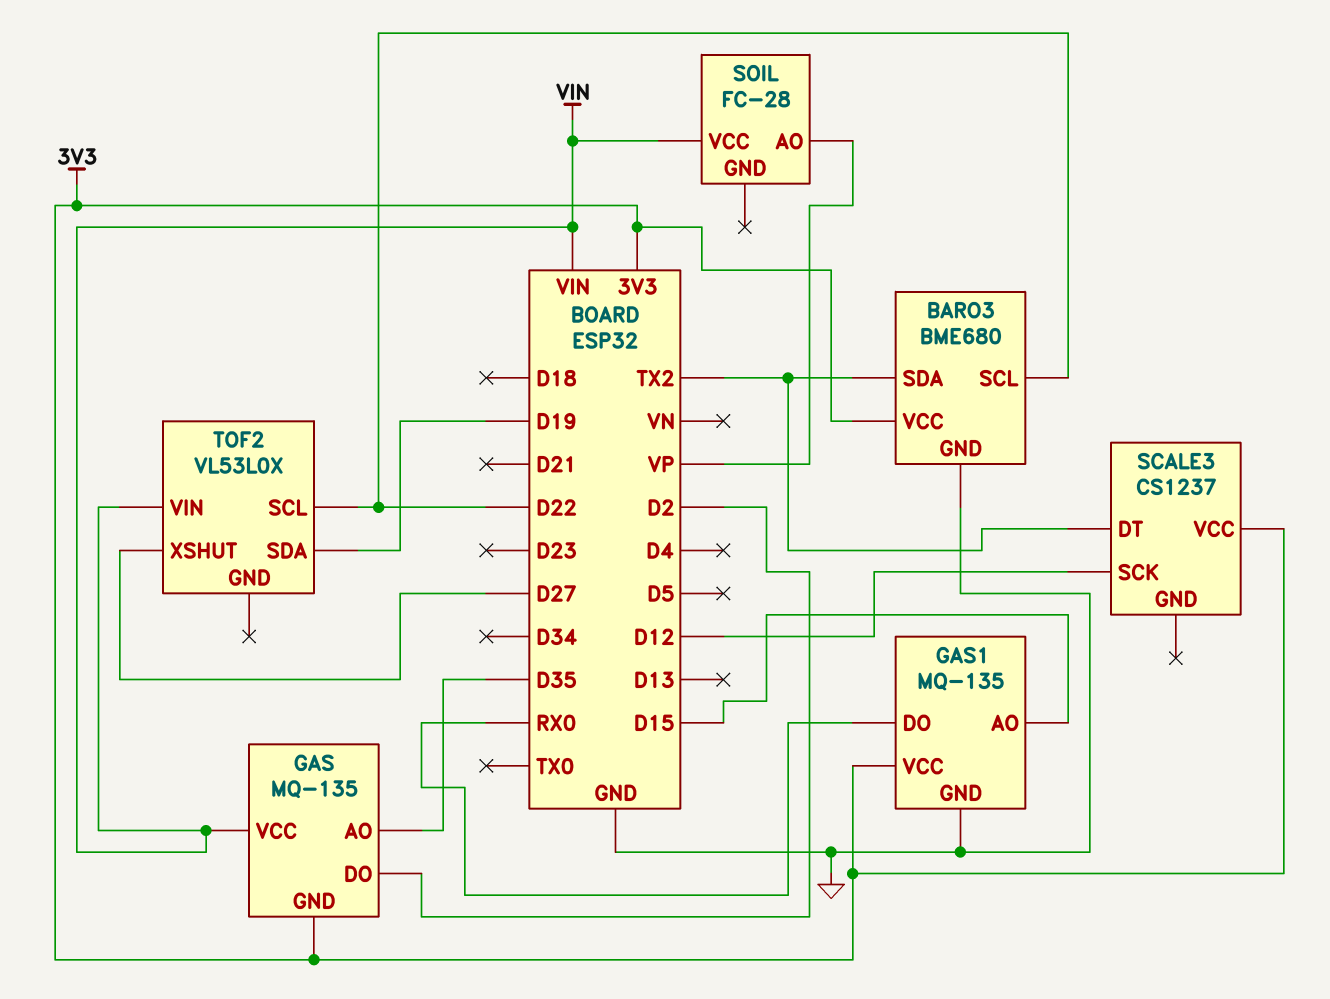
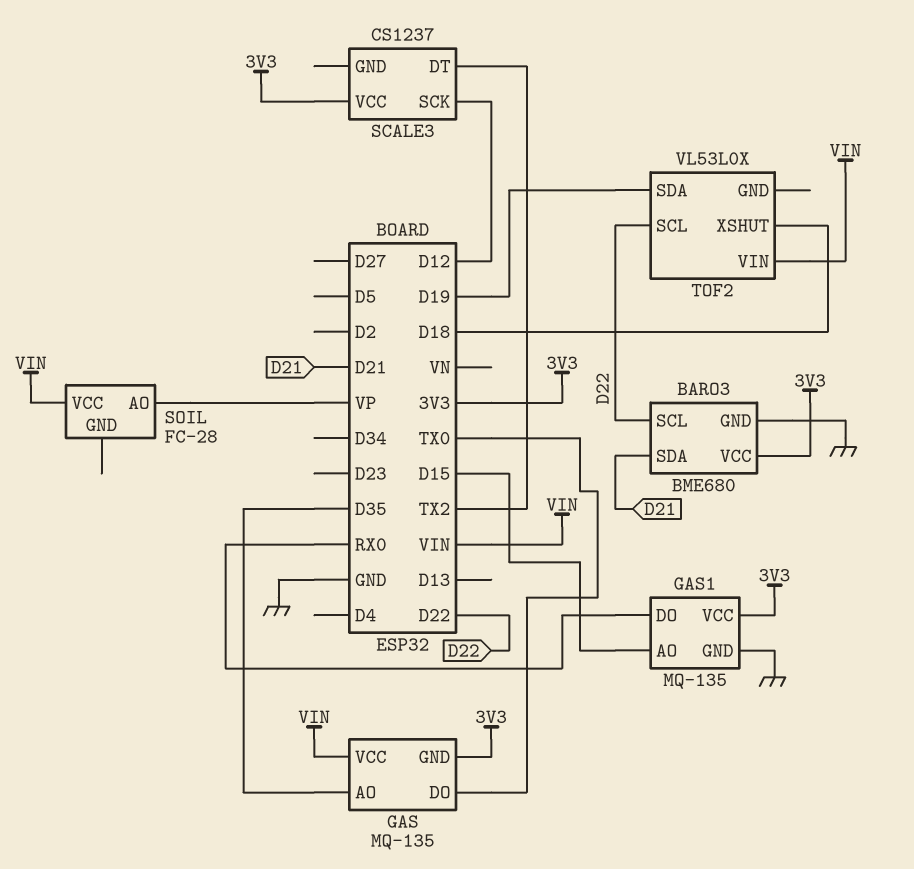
BARO3 pin SDA: TX2 -> D21
GAS pin DO: D2 -> TX0
TOF2 pin XSHUT: D27 -> D18

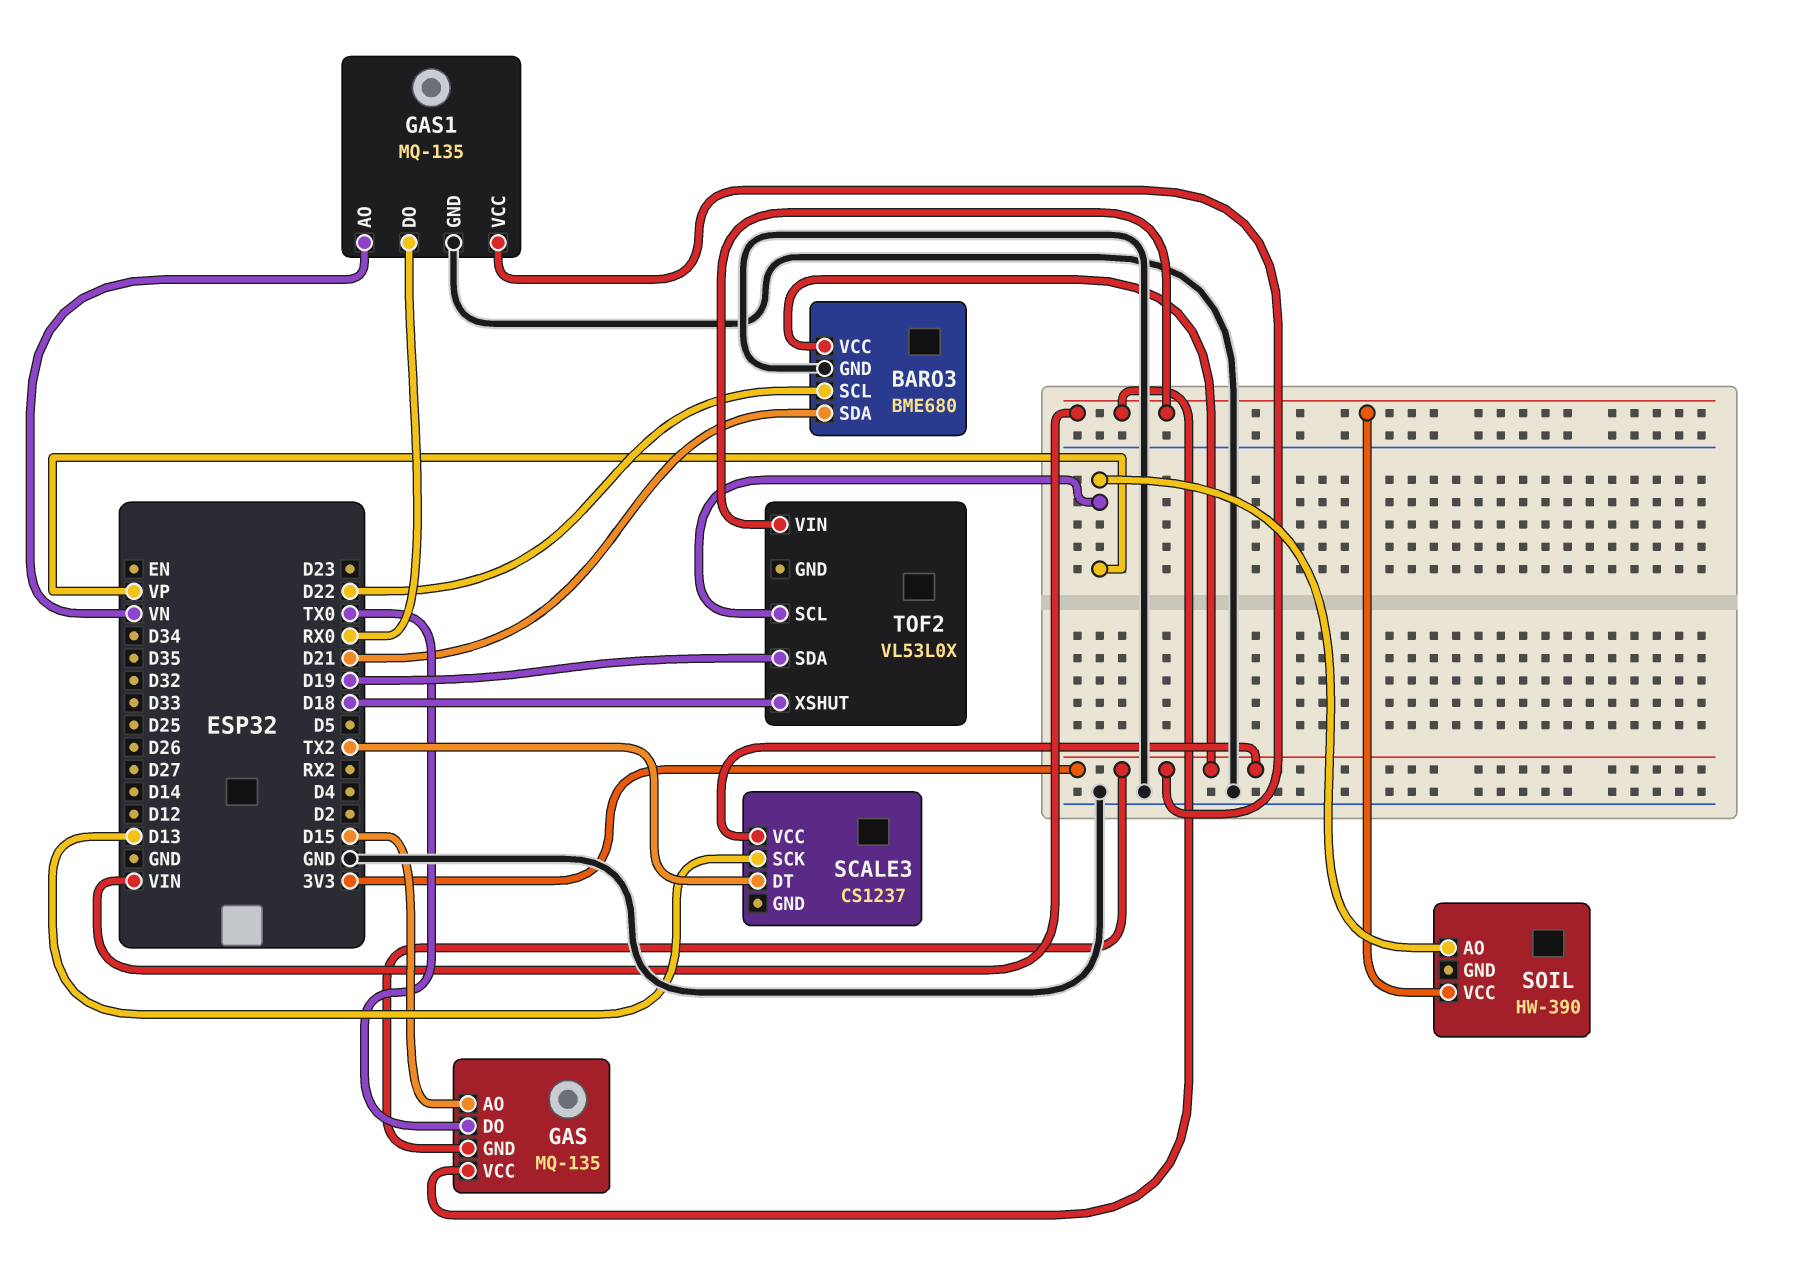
GAS pin AO: D35 -> D15
GAS1 pin AO: D15 -> VN
SCALE3 pin SCK: D12 -> D13
SOIL: FC-28 -> HW-390
TOF2 pin SCL: D22 -> VP

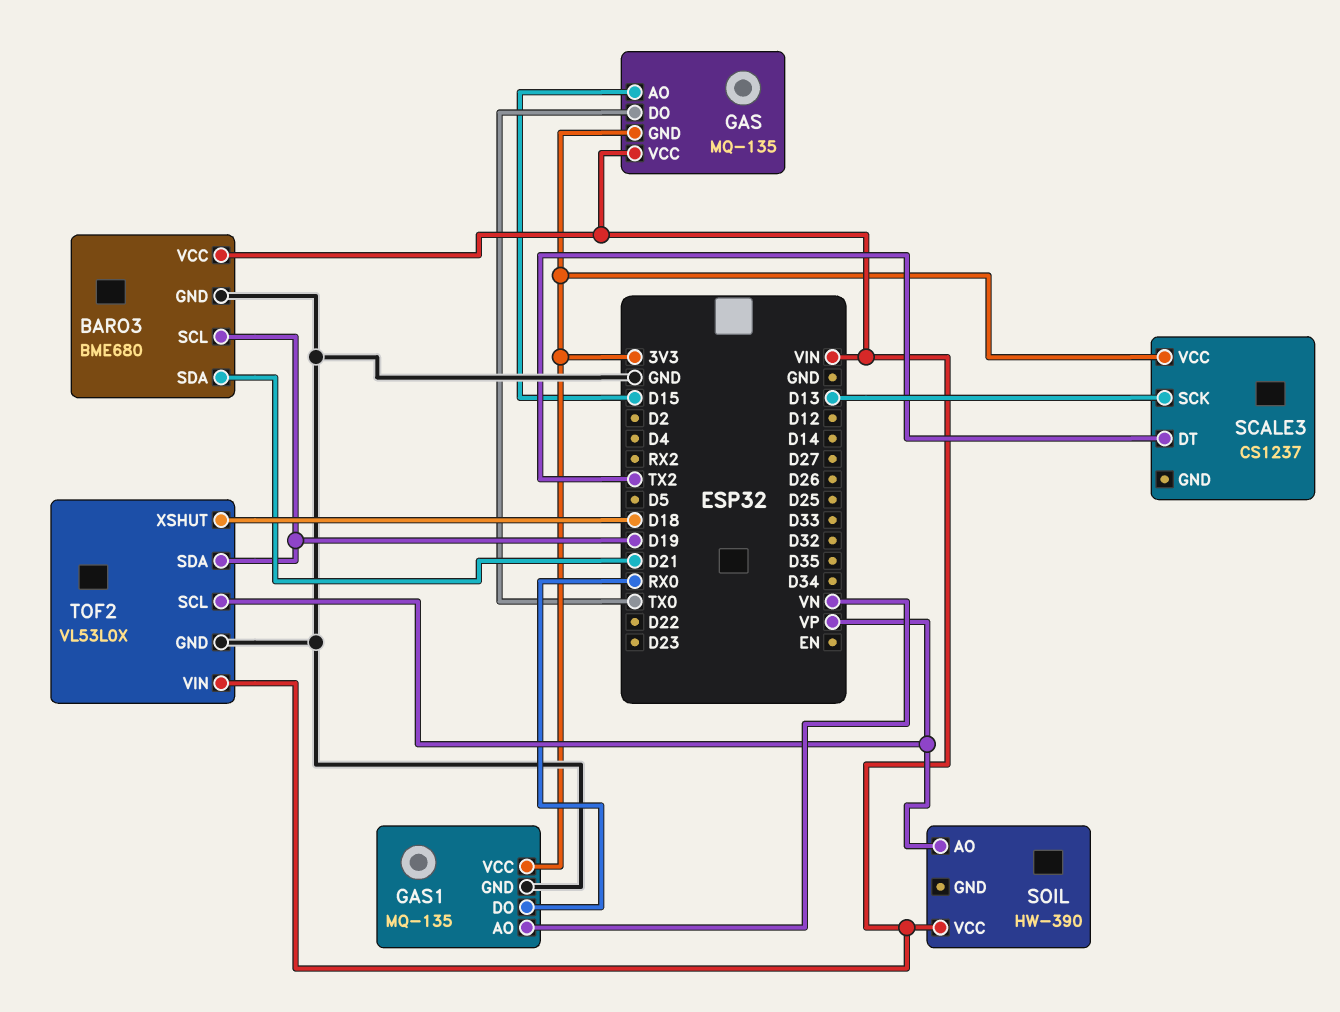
BARO3 pin SCL: D22 -> D19
BARO3 pin VCC: 3V3 -> VIN
TOF2 pin GND: none -> GND

